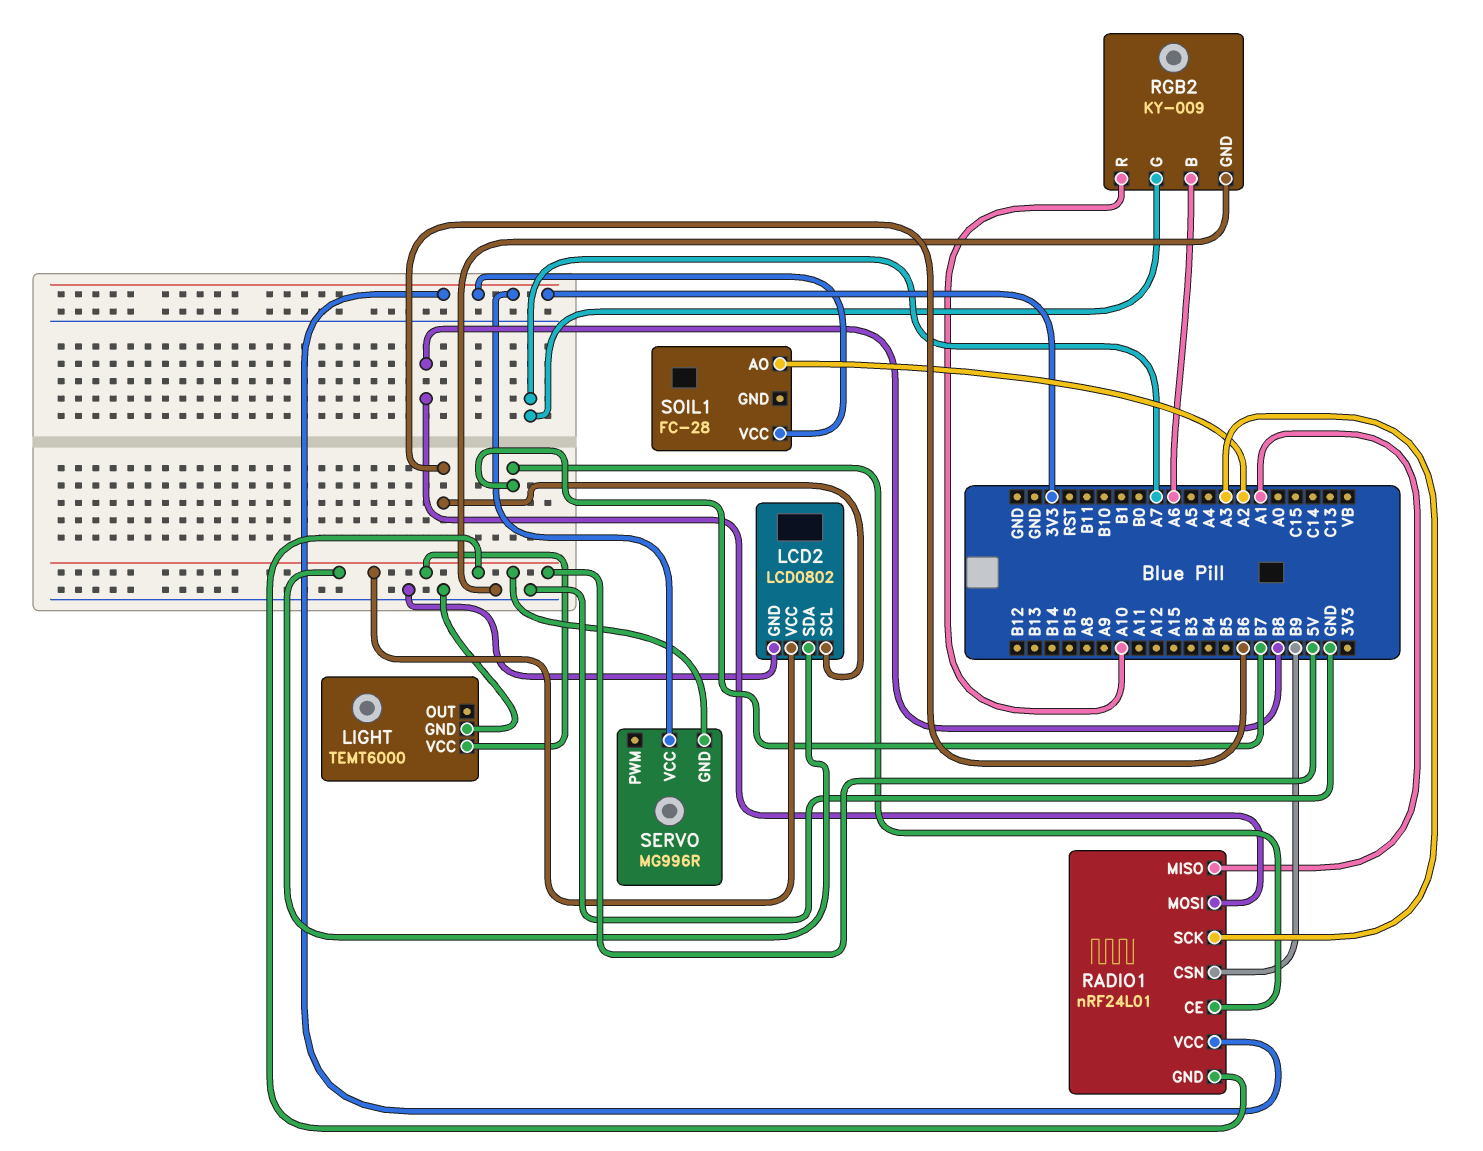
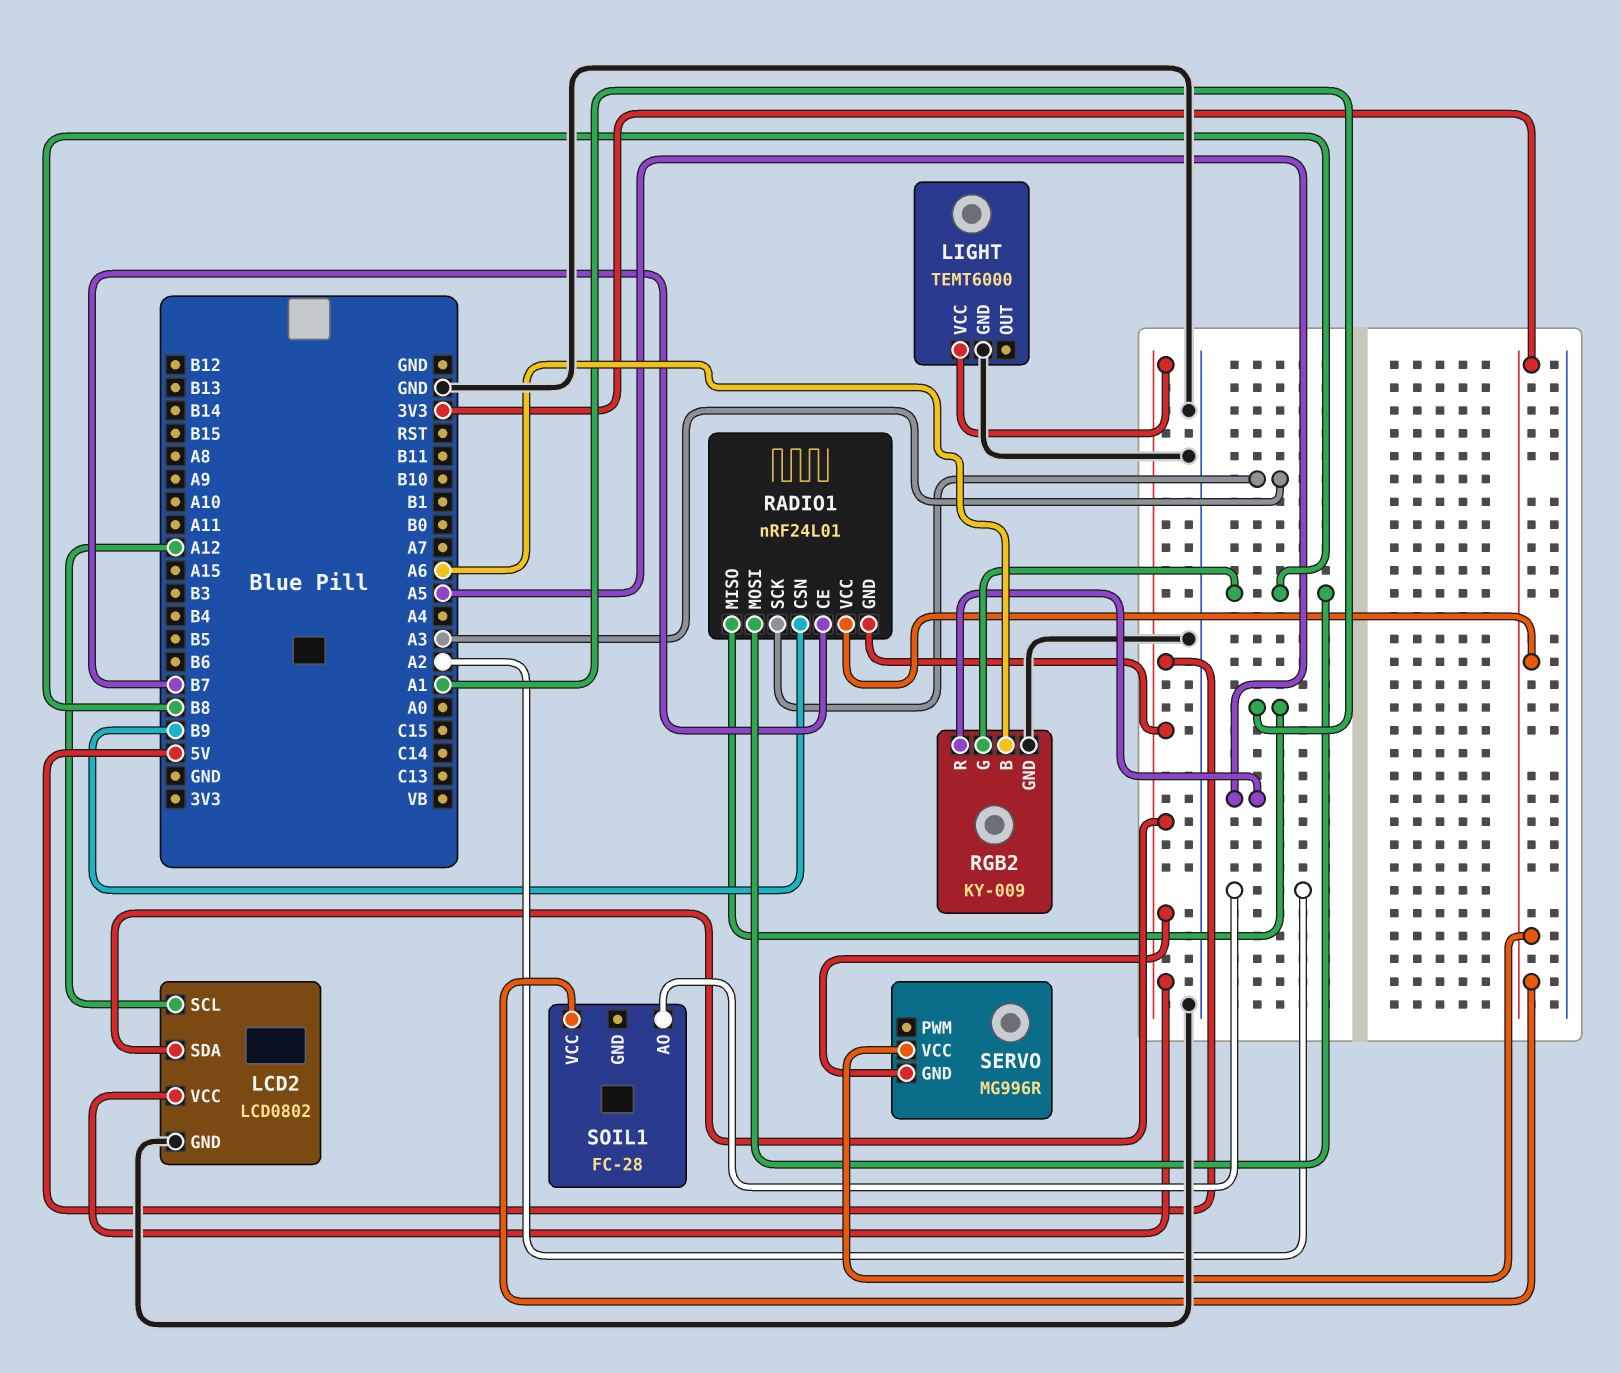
LCD2 pin SCL: B6 -> A12
RGB2 pin G: A7 -> B8
RGB2 pin R: A10 -> A5

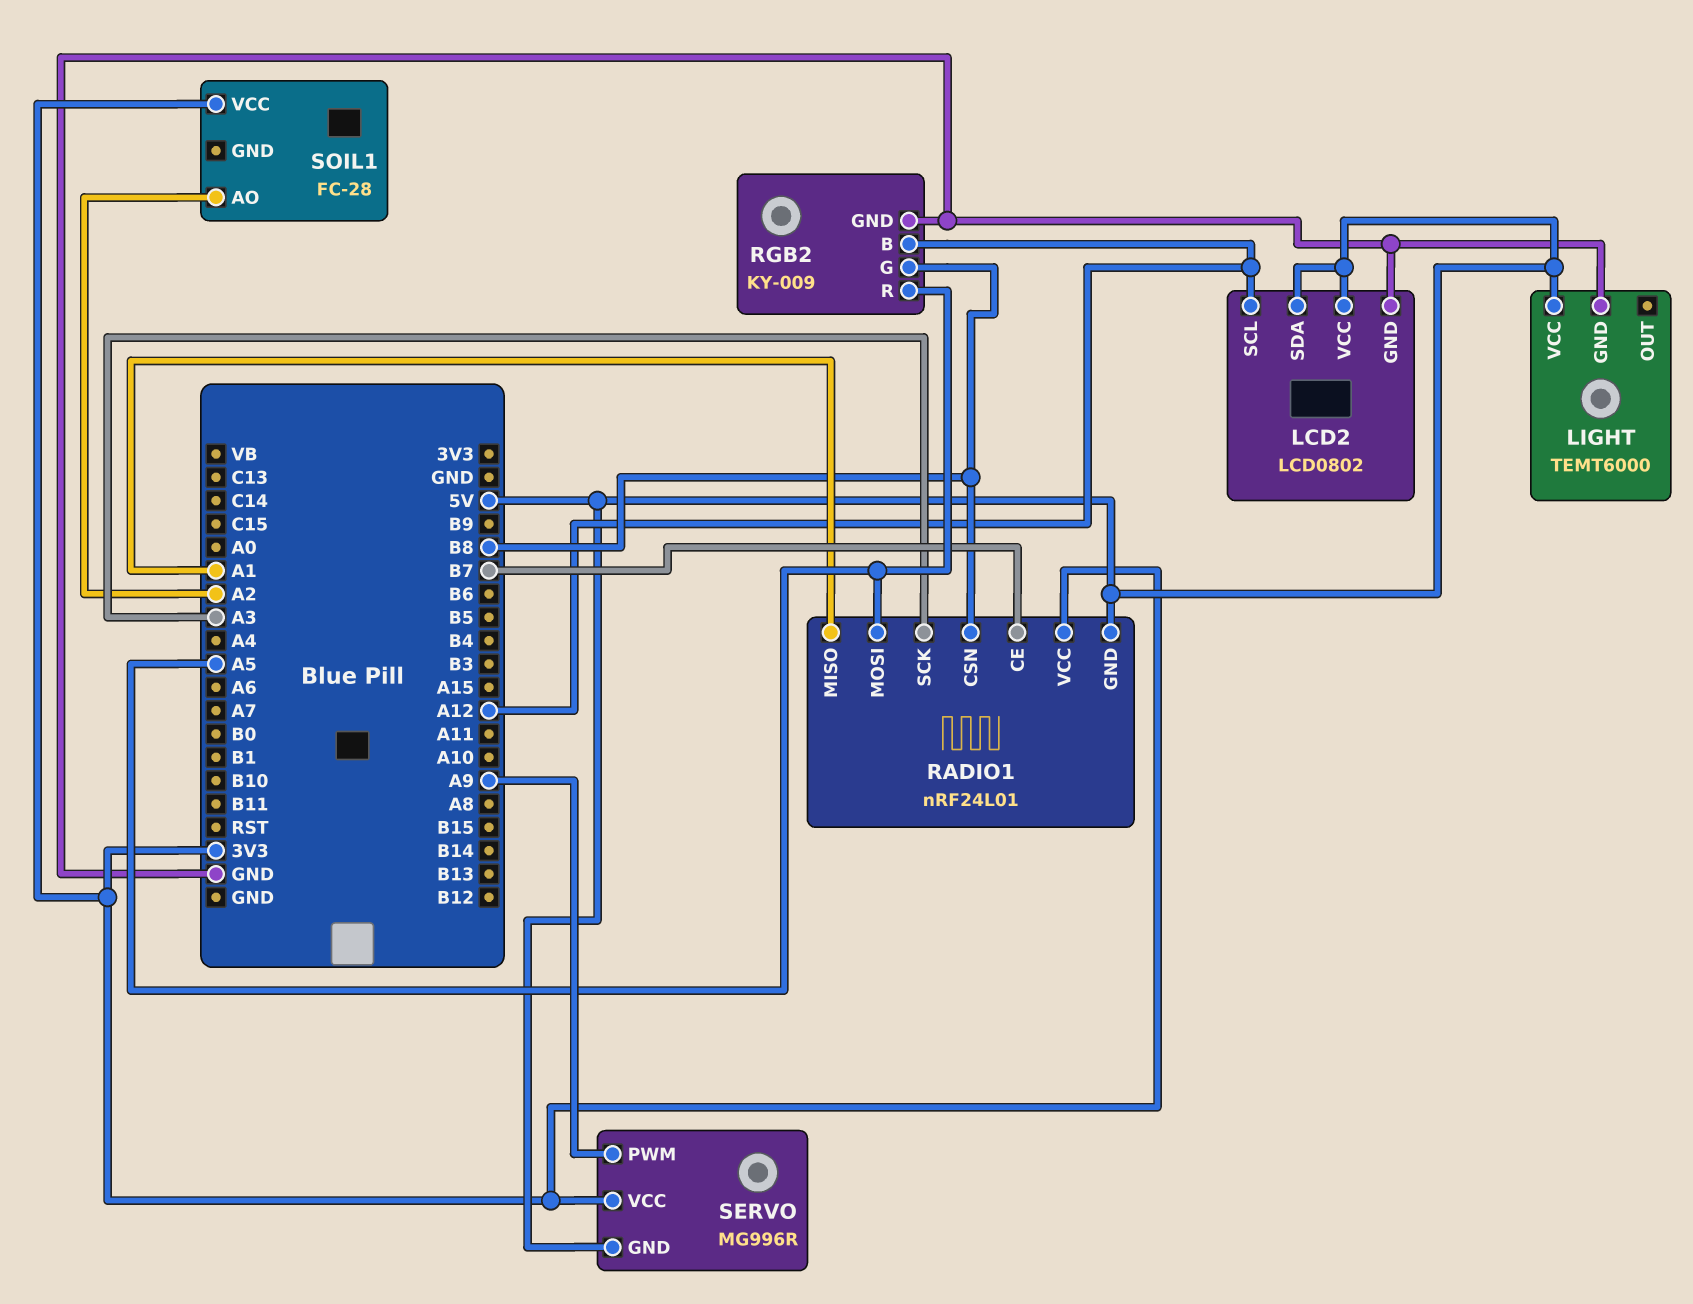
RADIO1 pin CSN: B9 -> B8
RADIO1 pin MOSI: B8 -> A5
RGB2 pin B: A6 -> A12
SERVO pin PWM: none -> A9

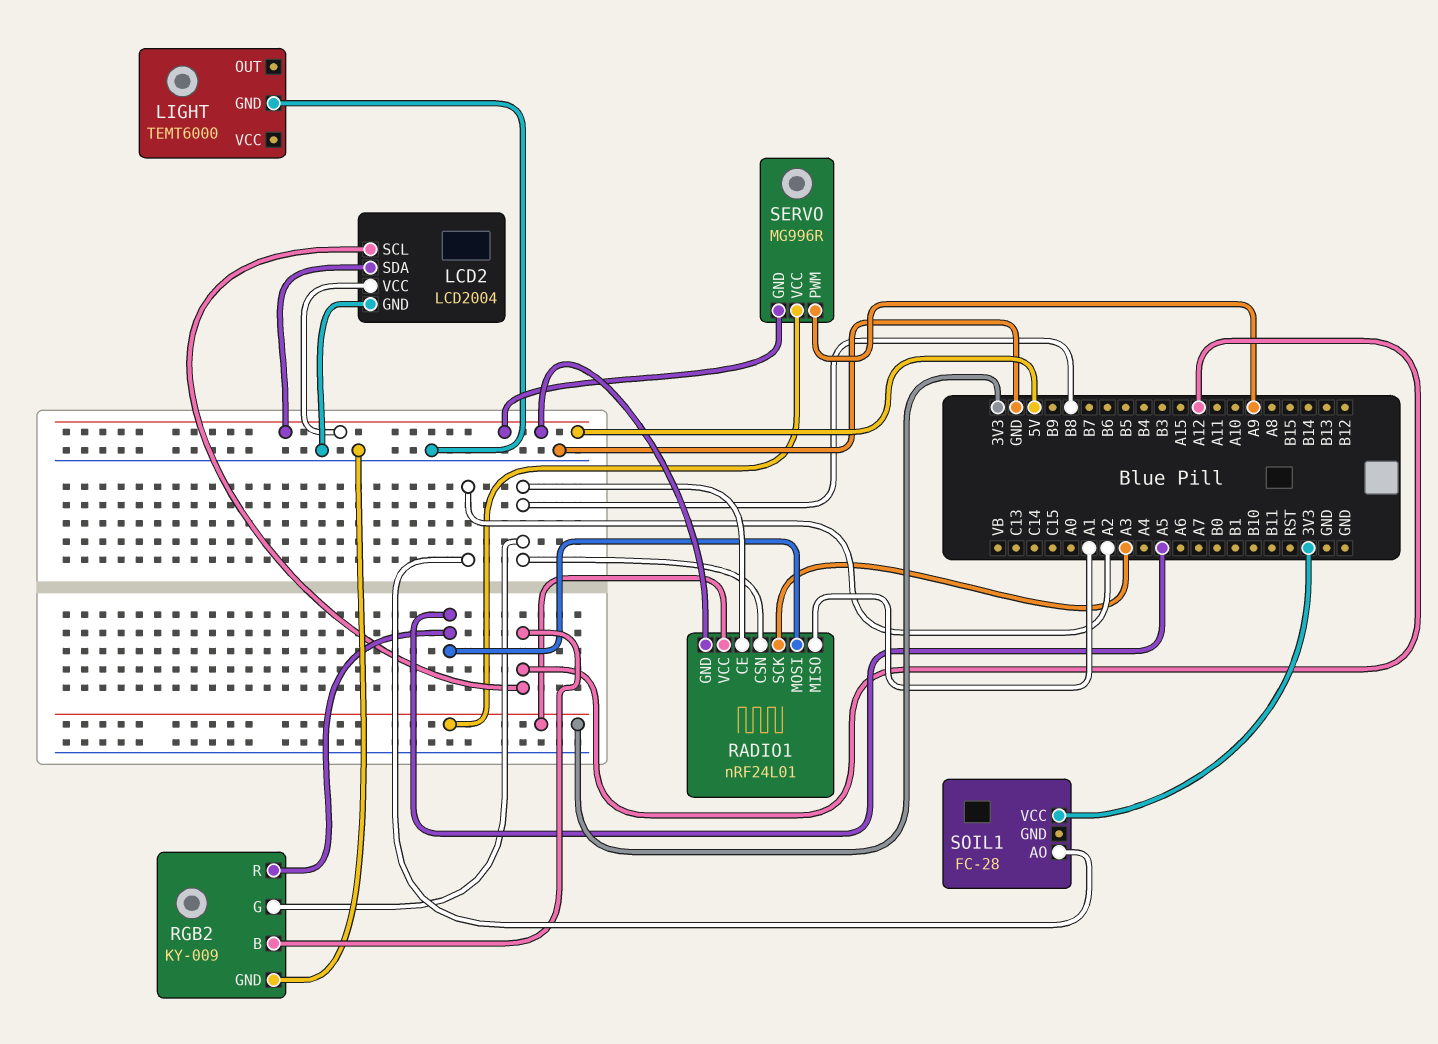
LCD2: LCD0802 -> LCD2004
LIGHT pin VCC: 5V -> none
RADIO1 pin CE: B7 -> B8

